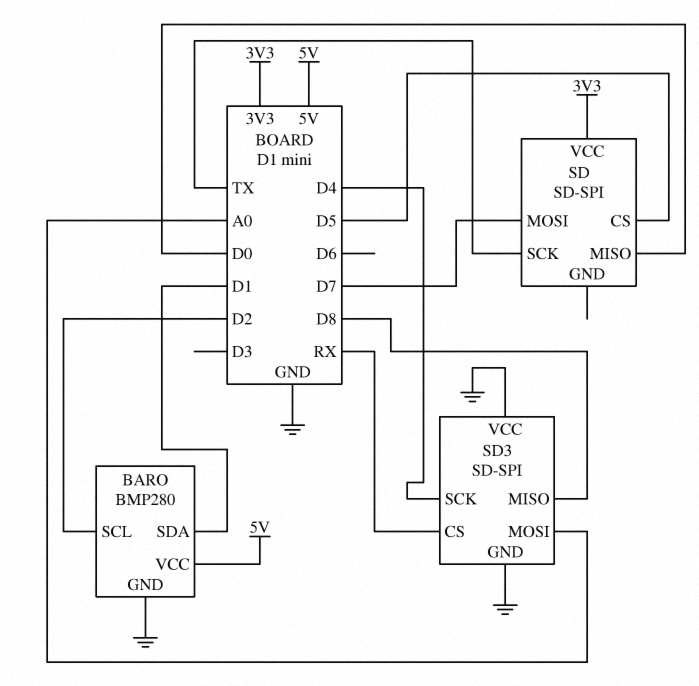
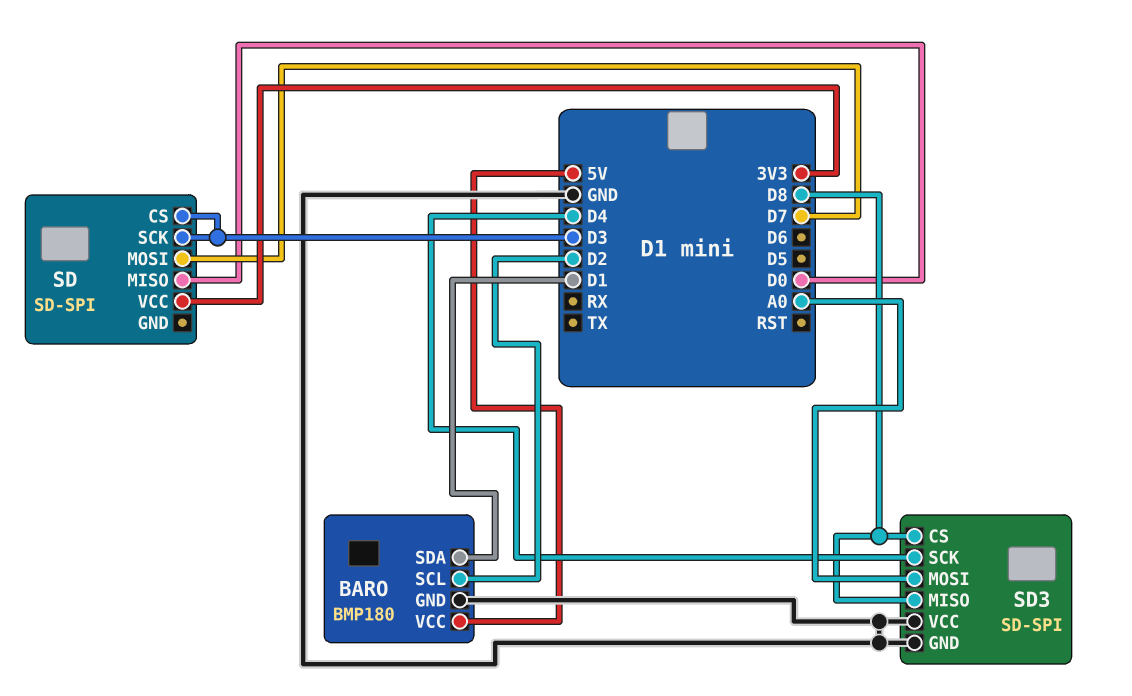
BARO: BMP280 -> BMP180
SD pin CS: D5 -> D3
SD pin SCK: TX -> D3
SD3 pin CS: RX -> D8

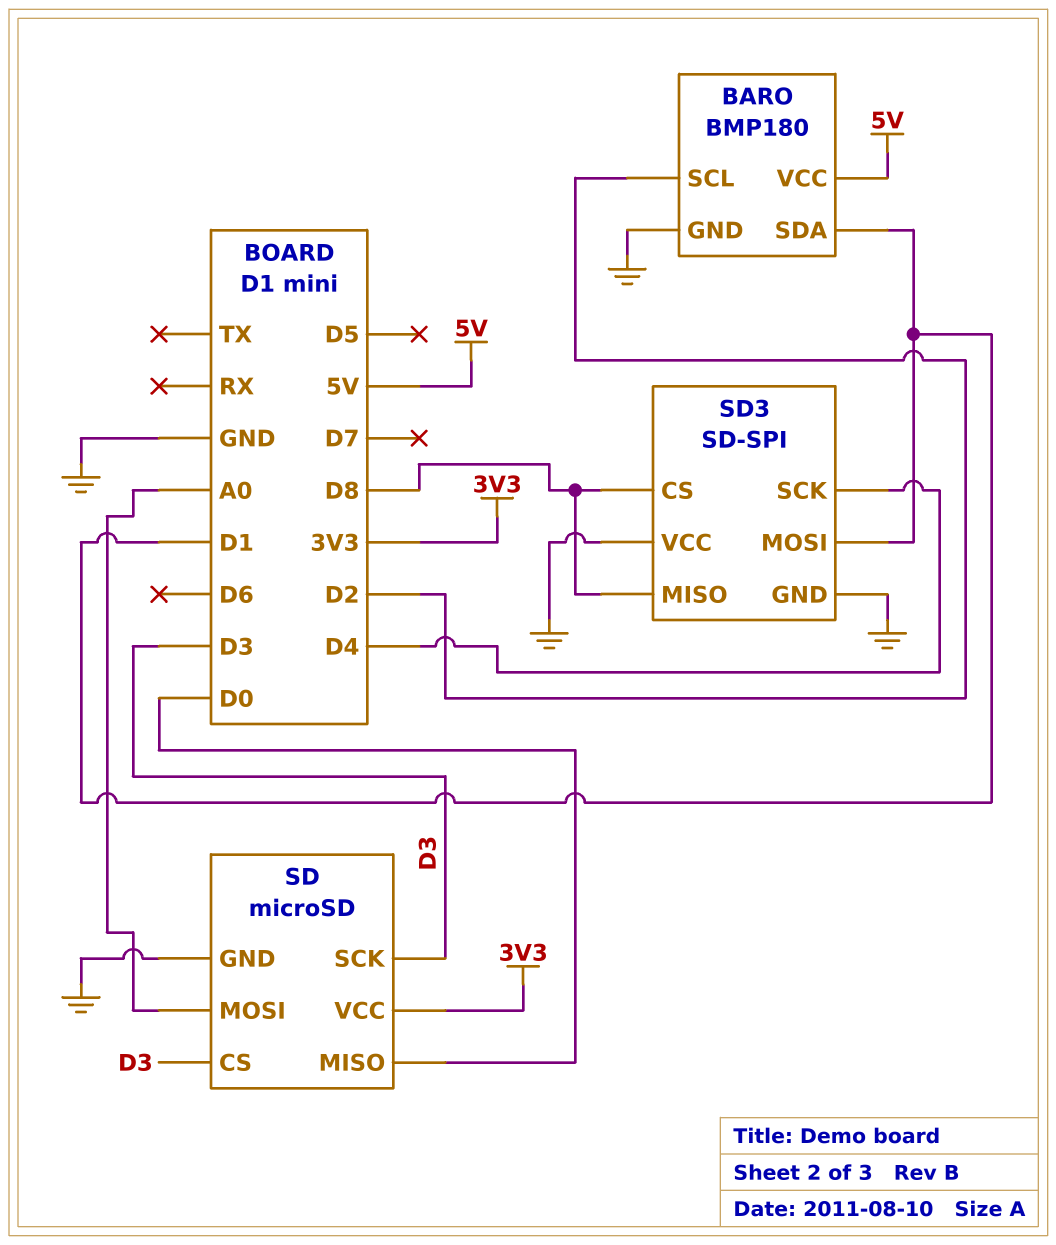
SD: SD-SPI -> microSD
SD pin GND: none -> GND
SD pin MOSI: D7 -> A0
SD3 pin MOSI: A0 -> D1

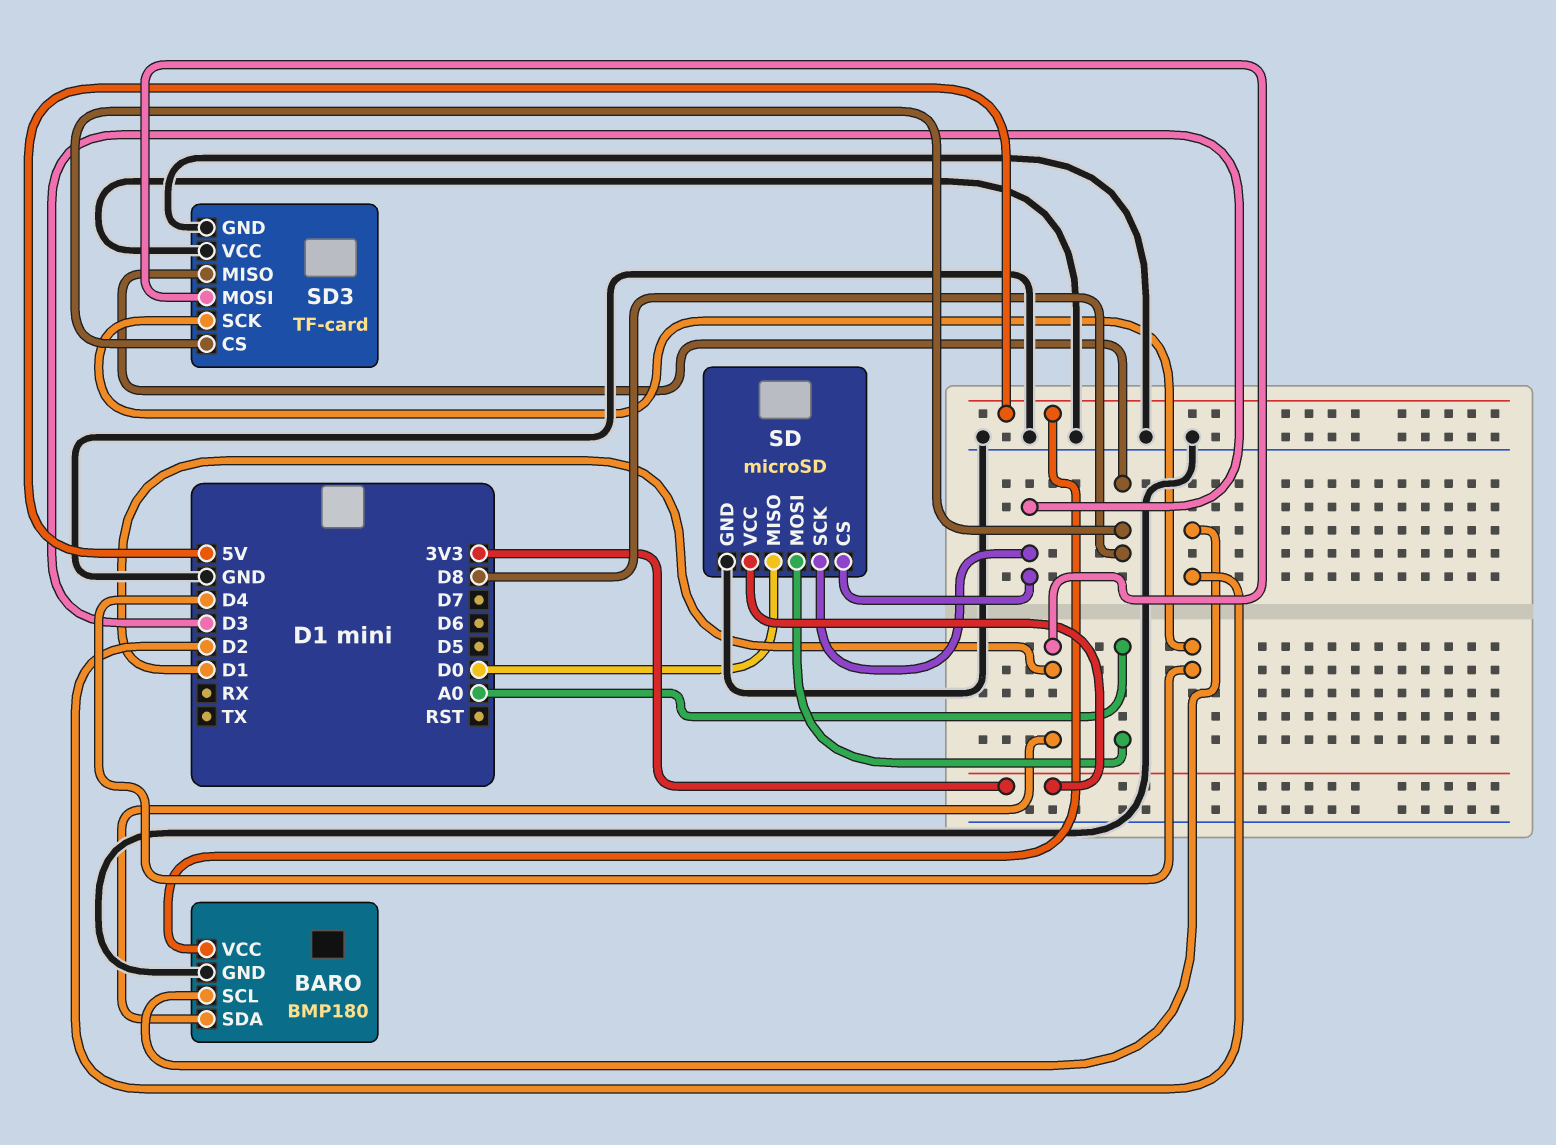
SD3: SD-SPI -> TF-card

